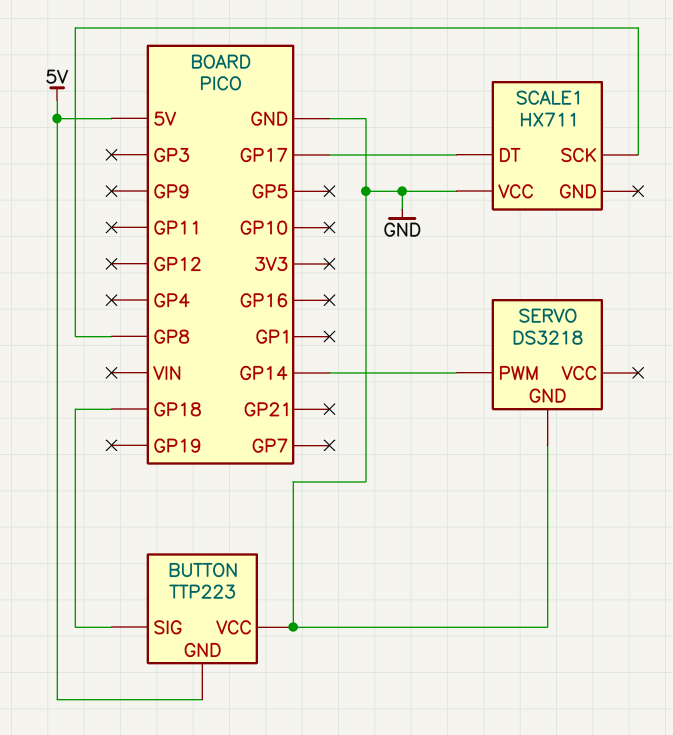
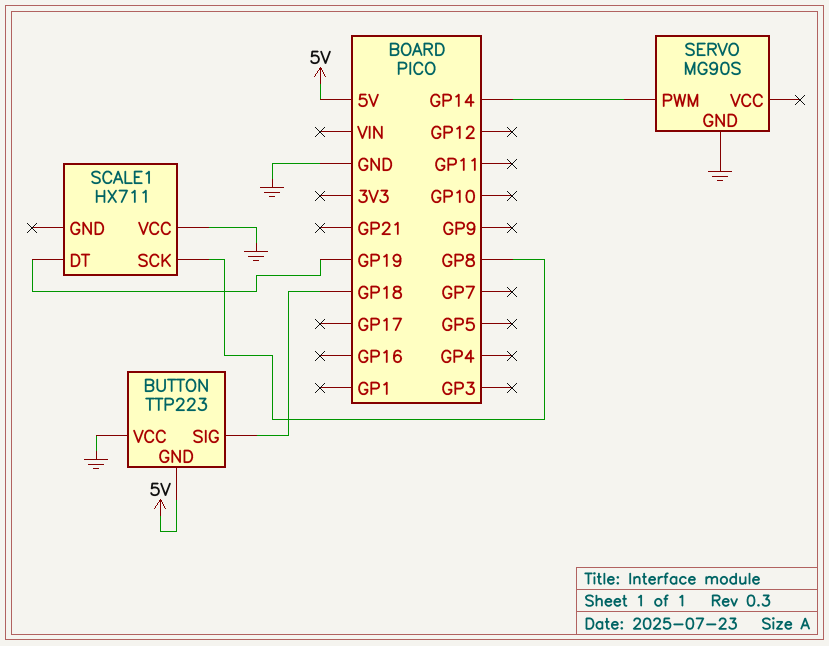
SCALE1 pin DT: GP17 -> GP19
SERVO: DS3218 -> MG90S

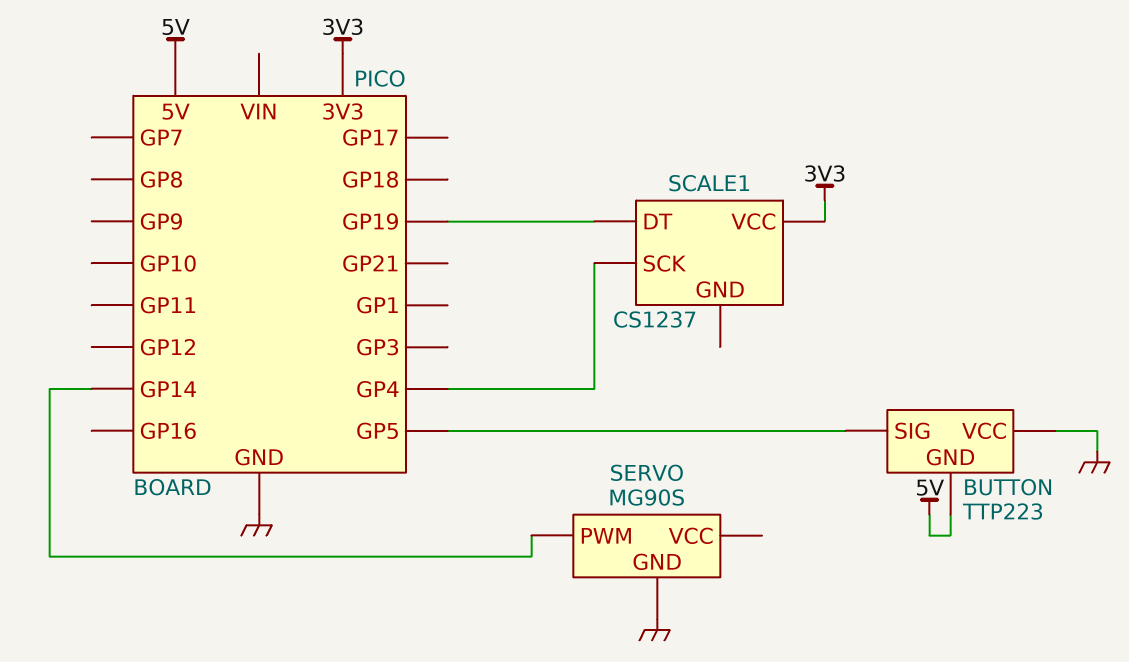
BUTTON pin SIG: GP18 -> GP5
SCALE1: HX711 -> CS1237
SCALE1 pin SCK: GP8 -> GP4
SCALE1 pin VCC: GND -> 3V3

